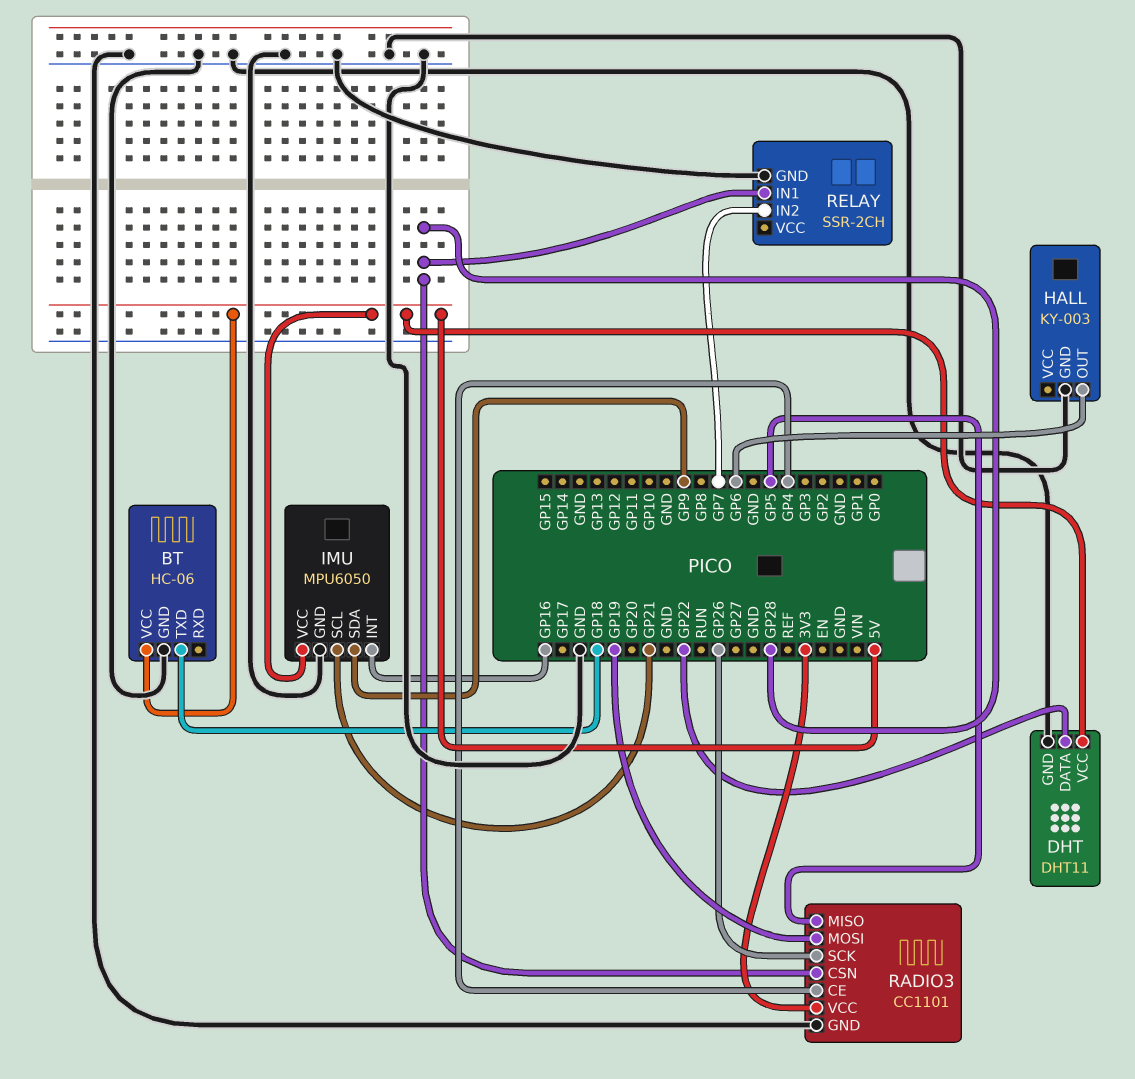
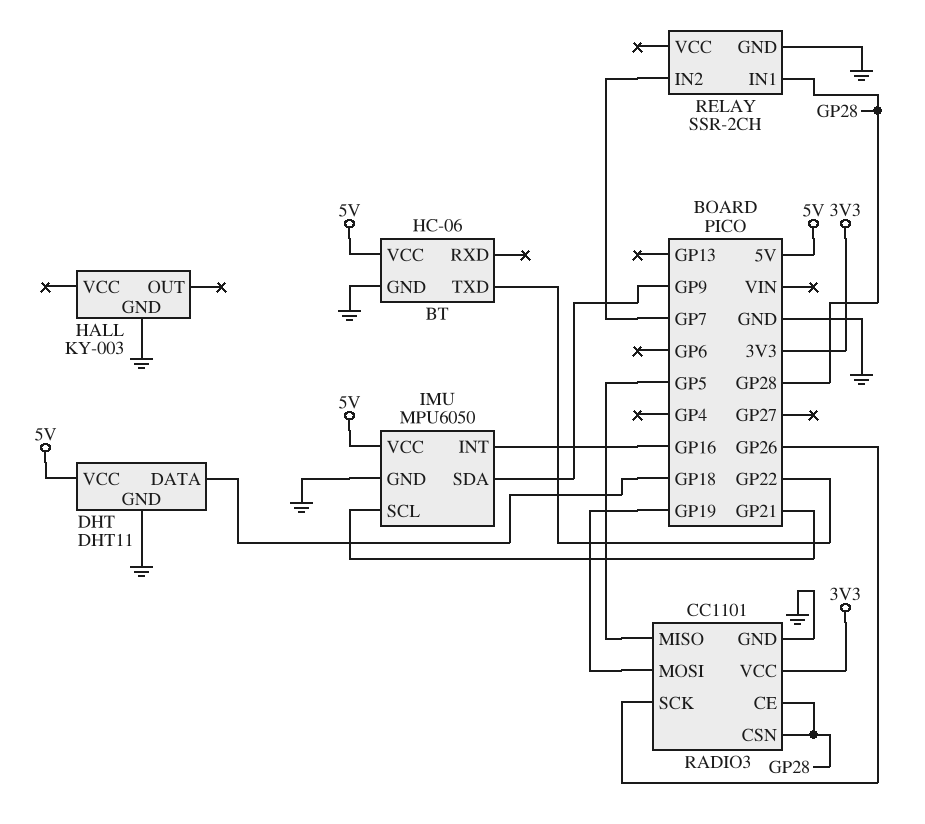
BT pin TXD: GP18 -> GP22
DHT pin DATA: GP22 -> GP18
HALL pin OUT: GP6 -> none
RADIO3 pin CE: GP4 -> GP28

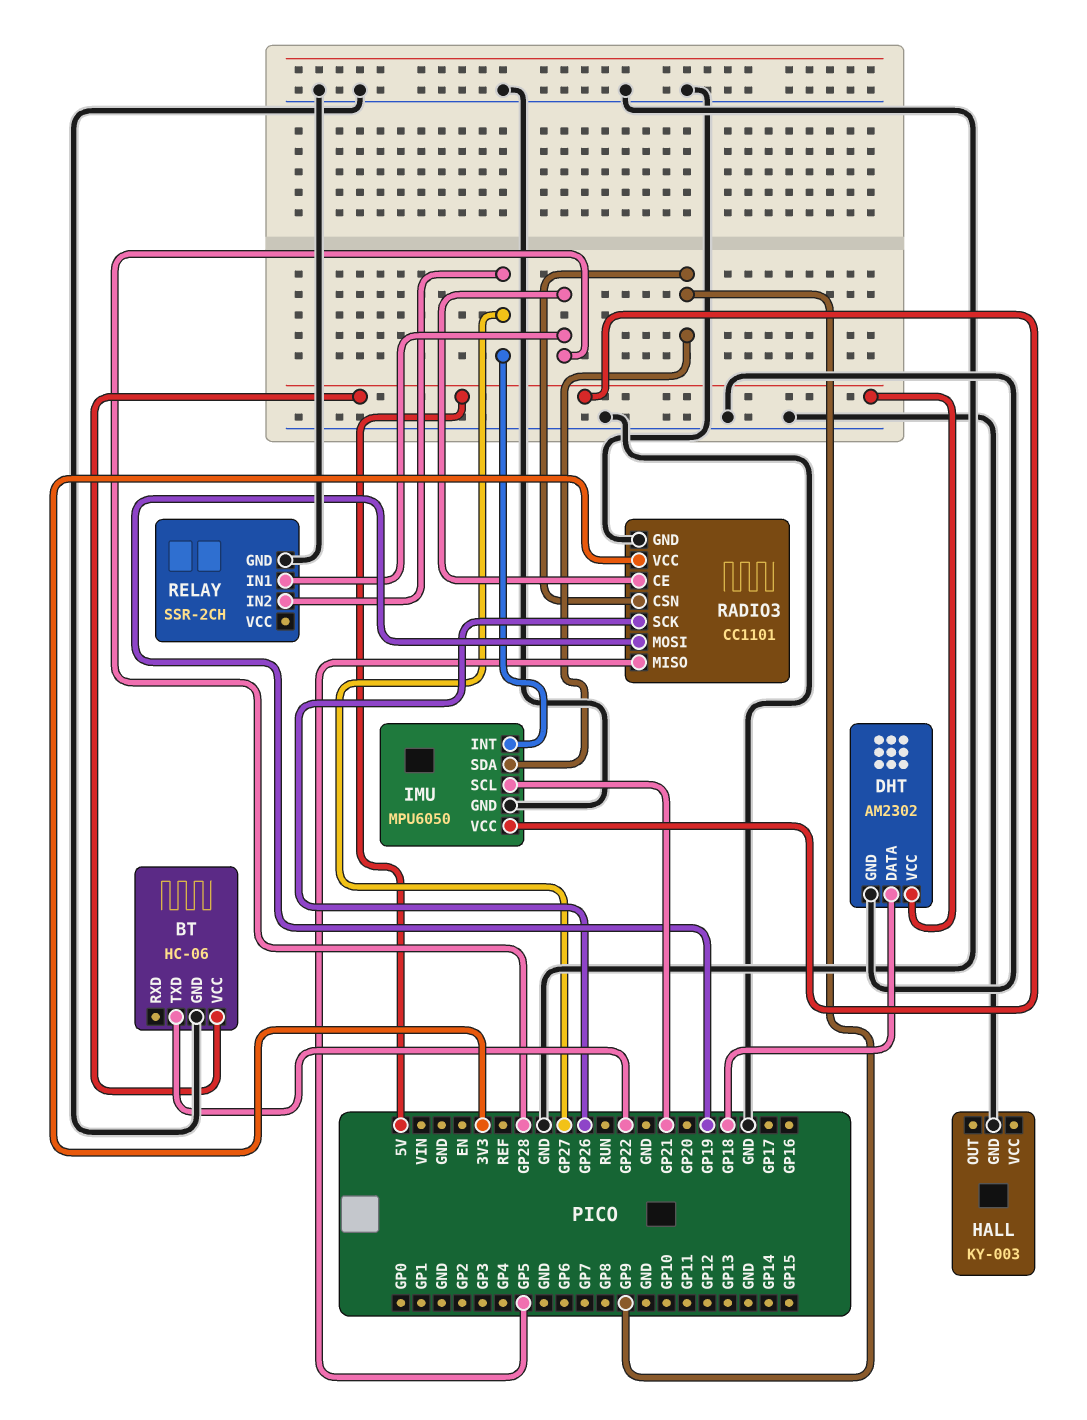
DHT: DHT11 -> AM2302
IMU pin INT: GP16 -> GP27
RADIO3 pin CSN: GP28 -> GP9
RELAY pin IN2: GP7 -> GP27

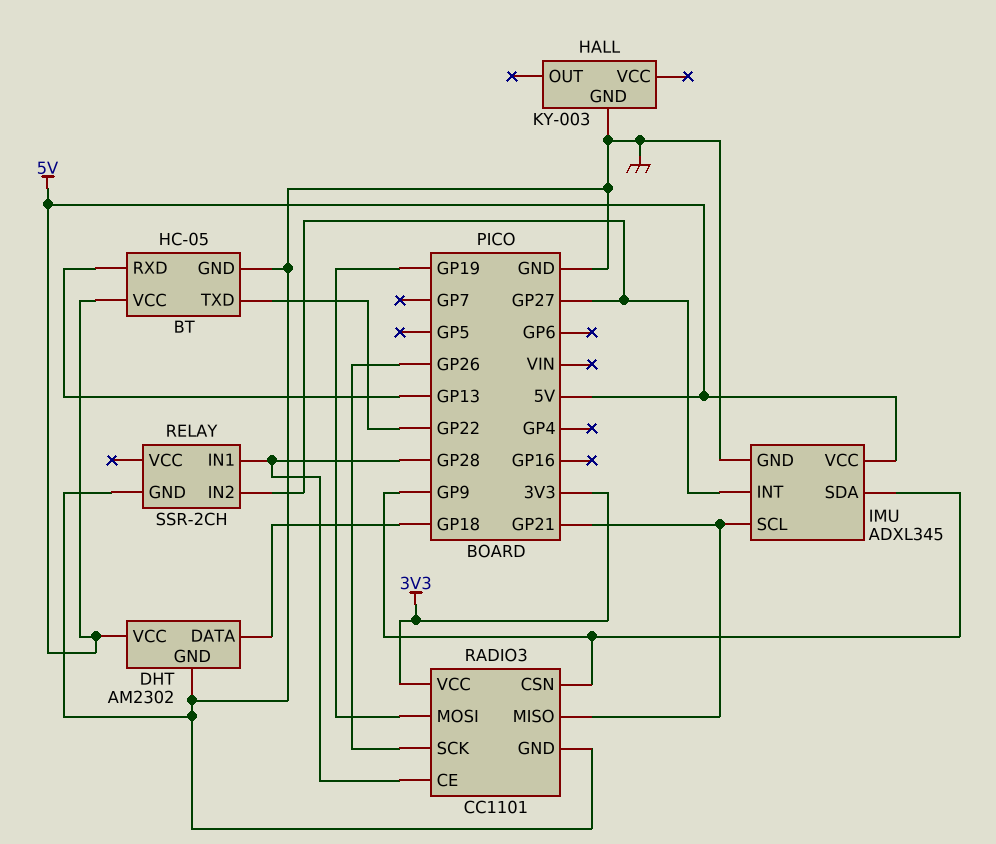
BT: HC-06 -> HC-05
BT pin RXD: none -> GP13
IMU: MPU6050 -> ADXL345
RADIO3 pin MISO: GP5 -> GP21

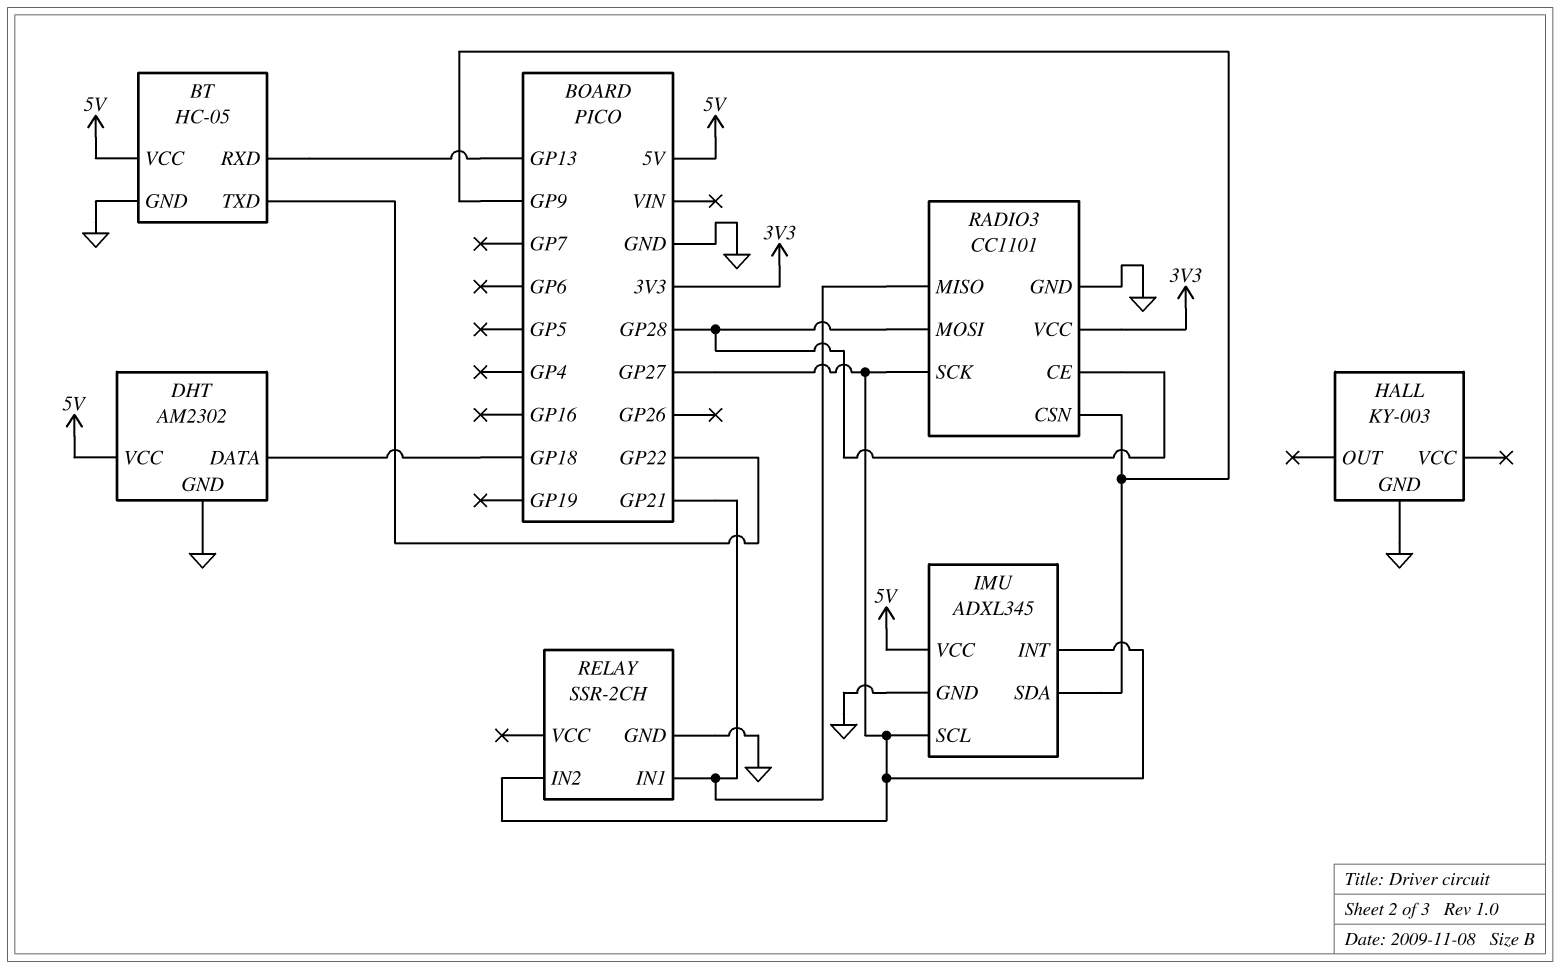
IMU pin SCL: GP21 -> GP27
RADIO3 pin MOSI: GP19 -> GP28
RADIO3 pin SCK: GP26 -> GP27
RELAY pin IN1: GP28 -> GP21

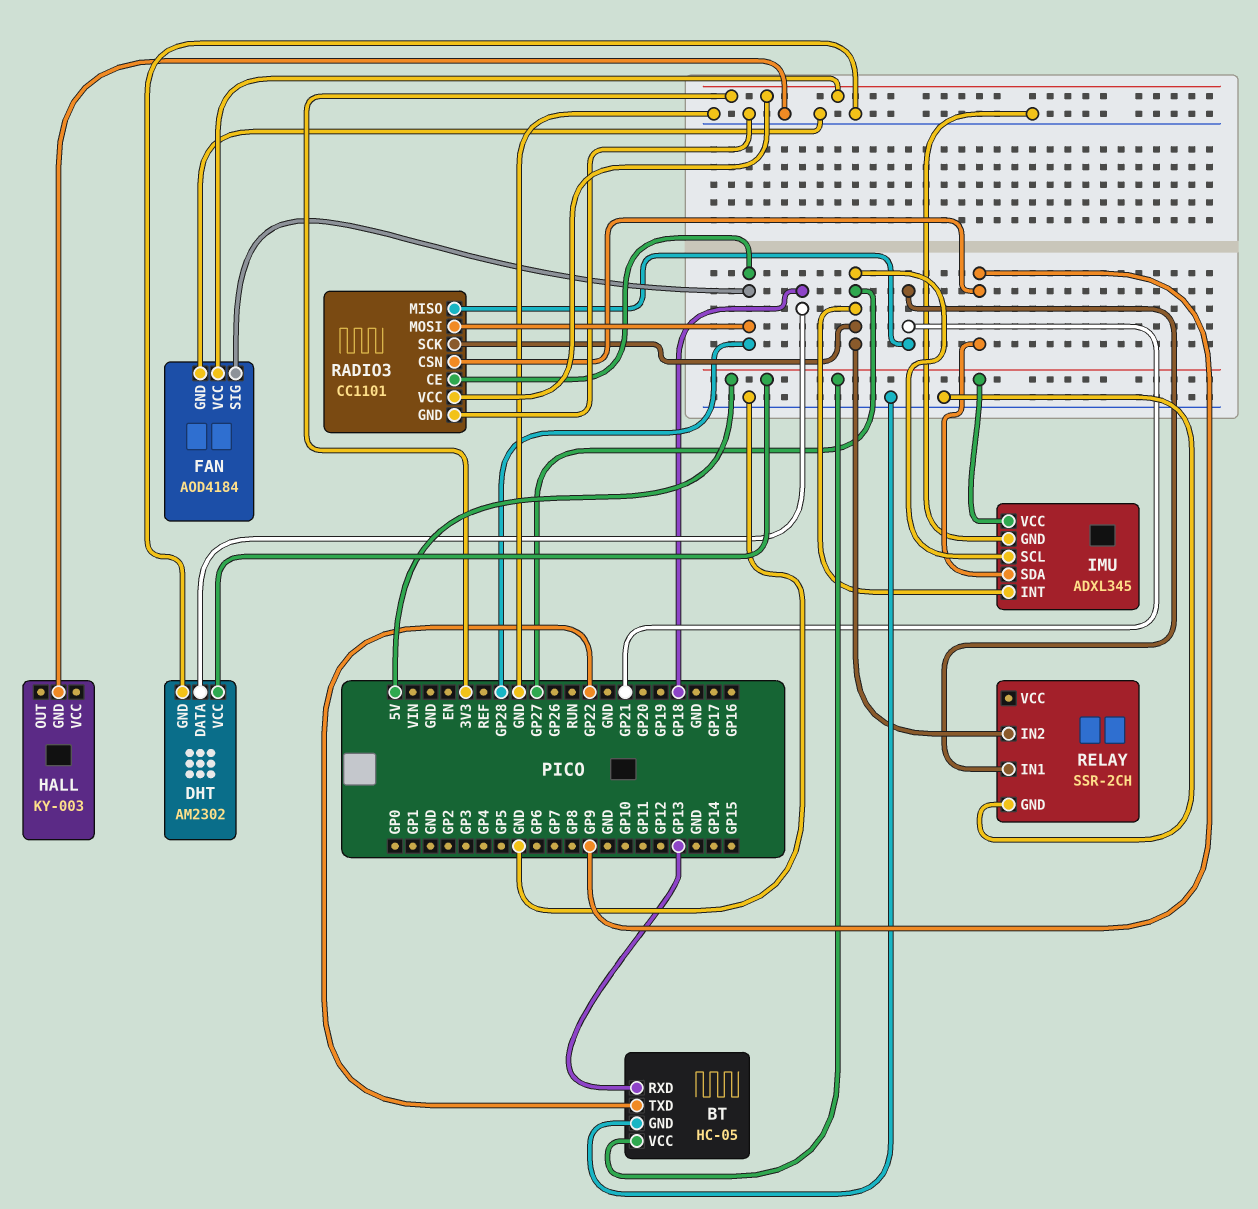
FAN: none -> AOD4184
FAN pin GND: none -> GND
FAN pin SIG: none -> GP28
FAN pin VCC: none -> 3V3

